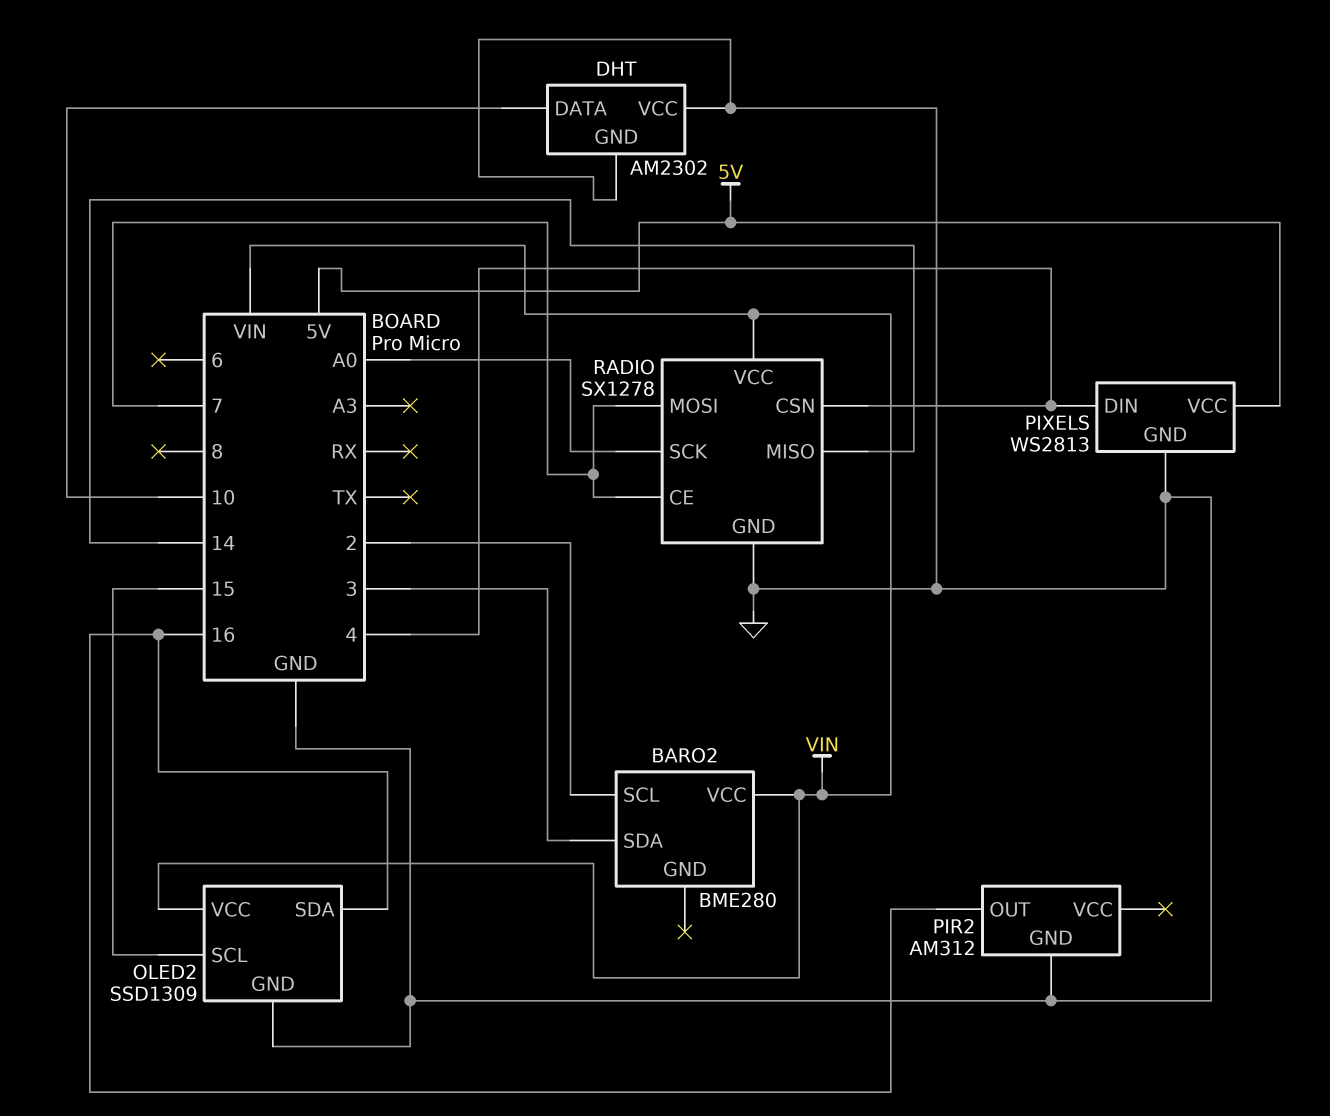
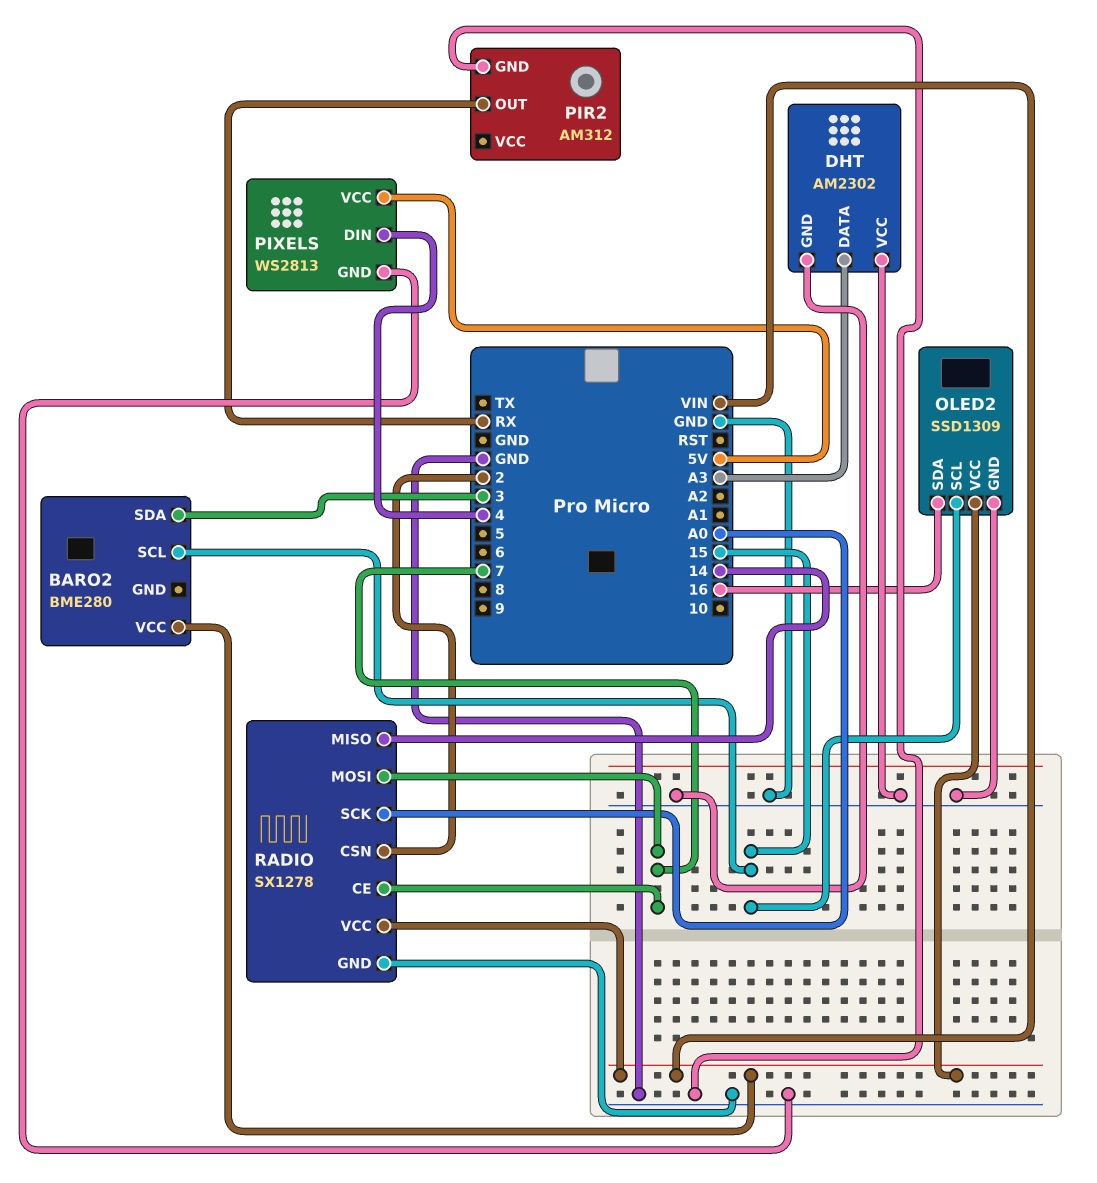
BARO2 pin SCL: 2 -> 15
DHT pin DATA: 10 -> A3
PIR2 pin OUT: 16 -> RX
RADIO pin CSN: 4 -> 2

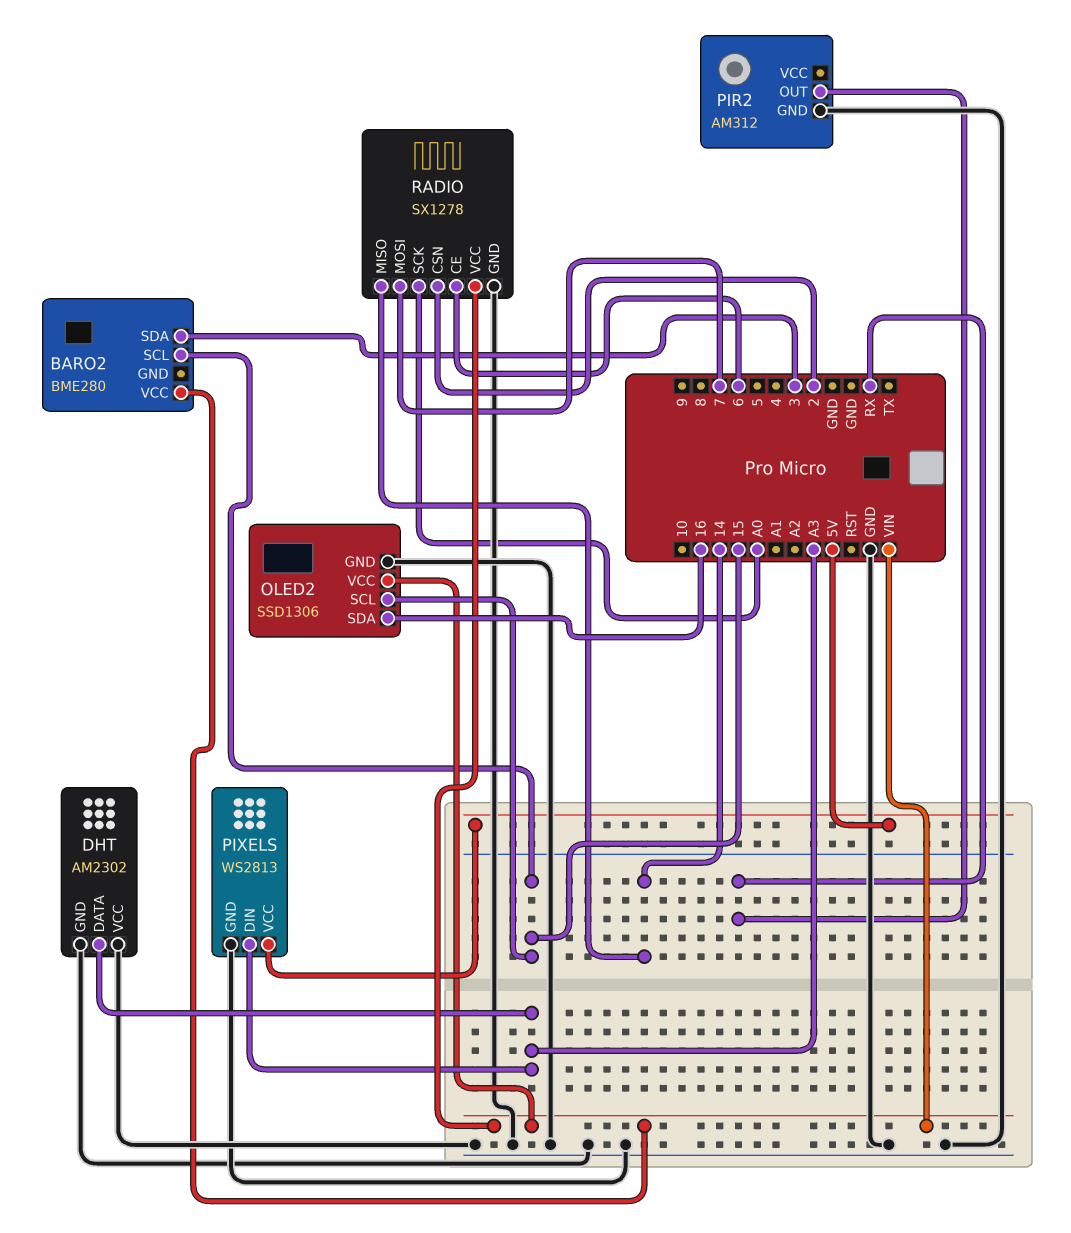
OLED2: SSD1309 -> SSD1306
PIXELS pin DIN: 4 -> A3
RADIO pin CE: 7 -> 6

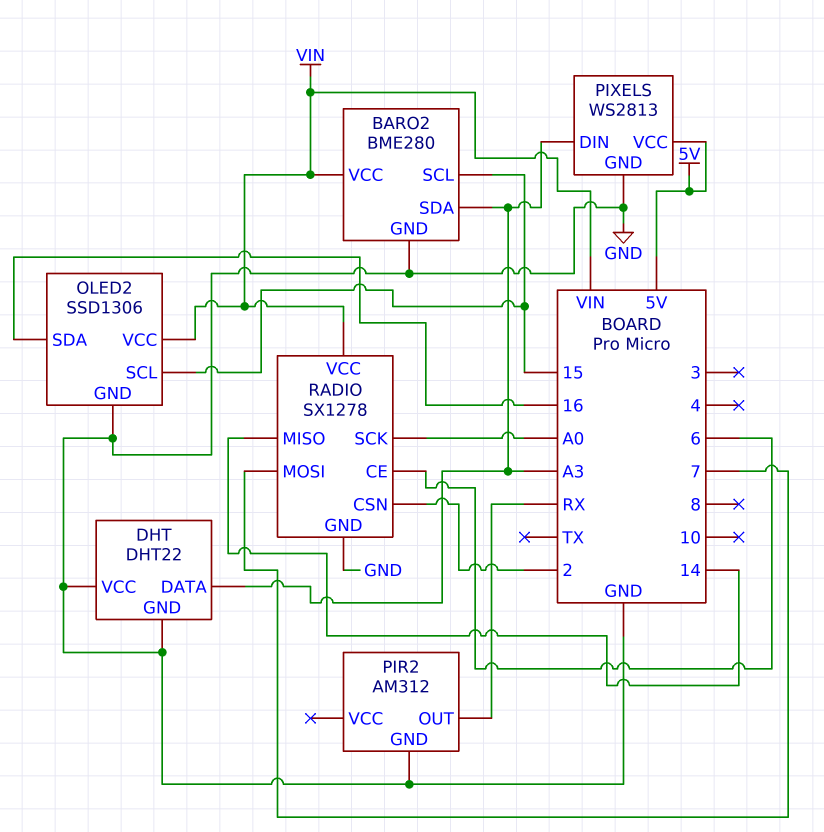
BARO2 pin GND: none -> GND
BARO2 pin SDA: 3 -> A3
DHT: AM2302 -> DHT22

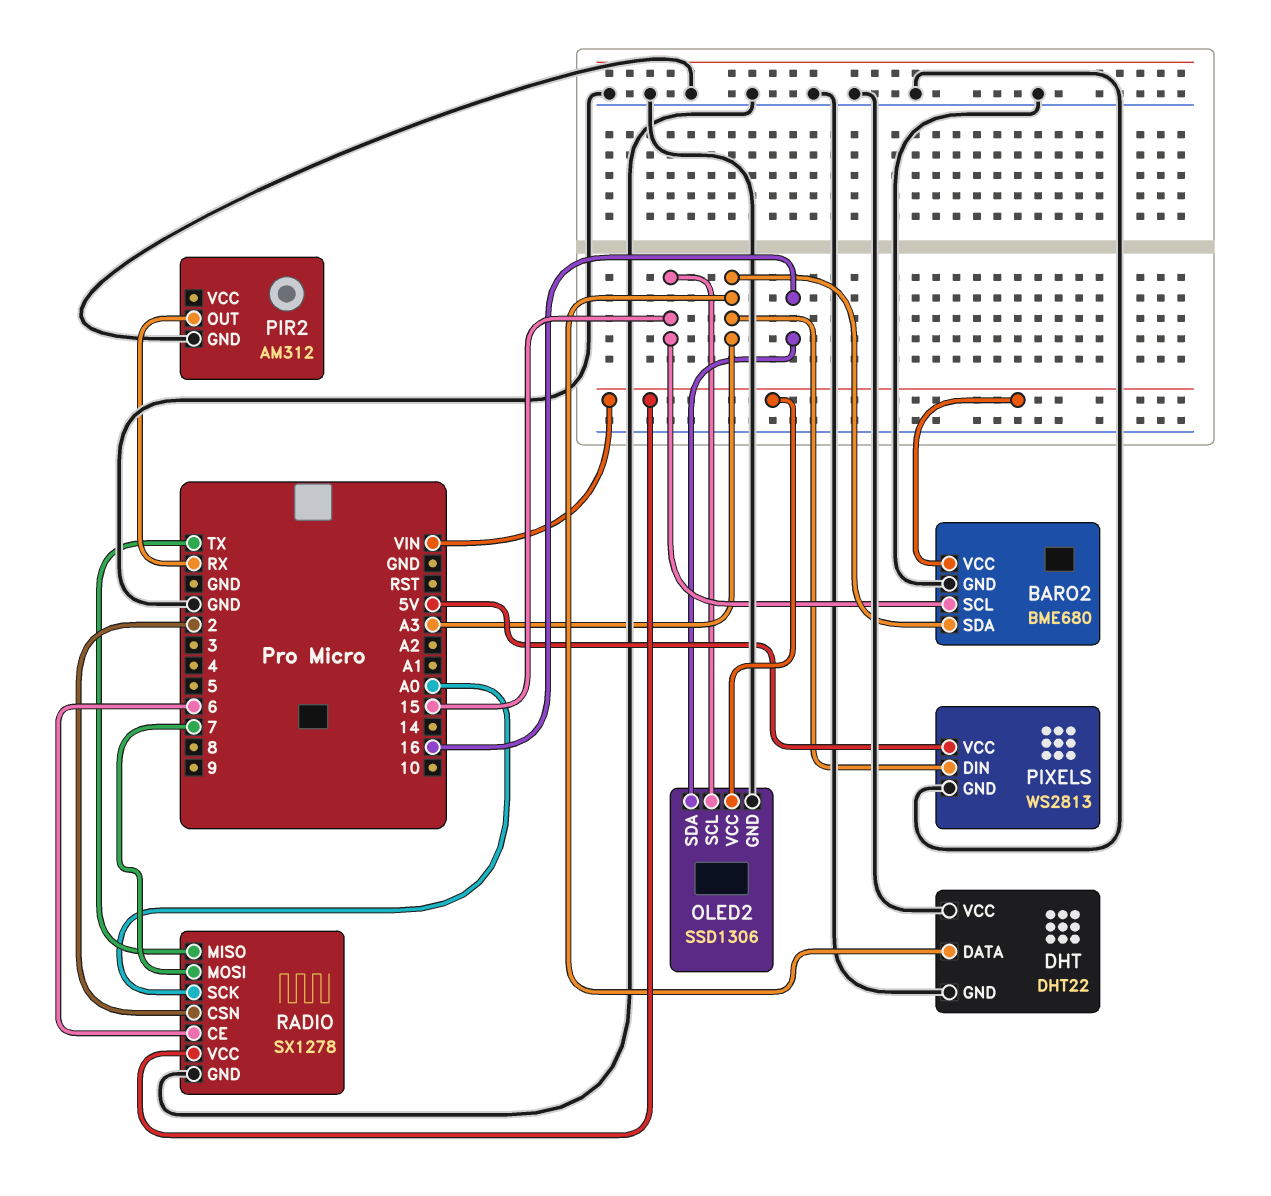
BARO2: BME280 -> BME680
RADIO pin MISO: 14 -> TX

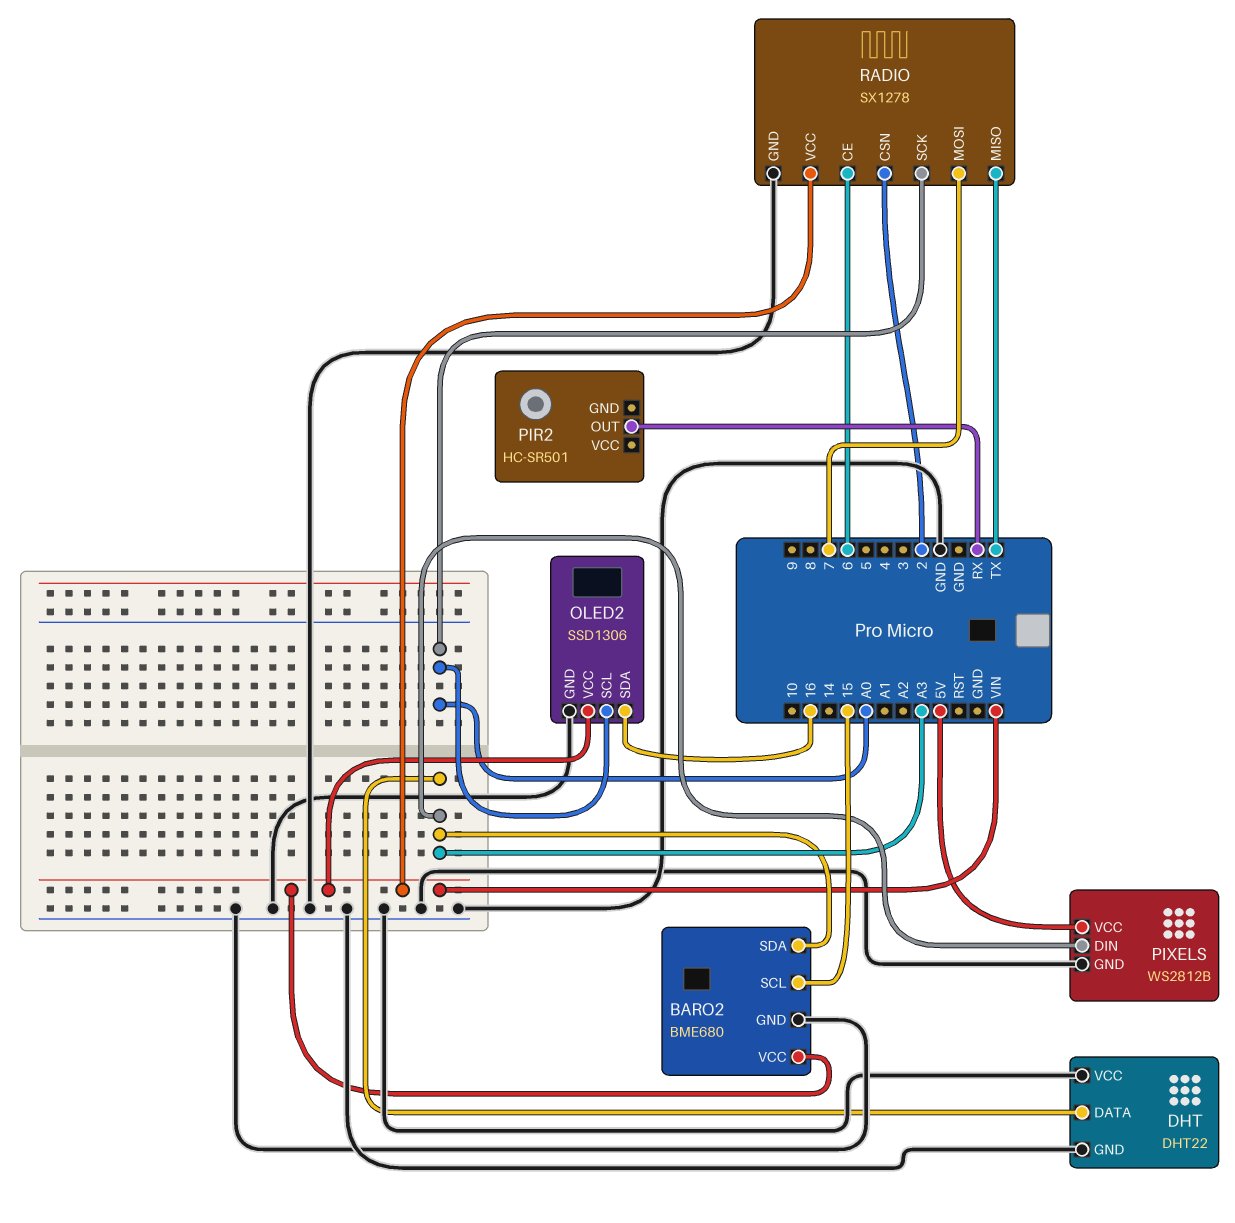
OLED2 pin SCL: 15 -> A0
PIR2: AM312 -> HC-SR501
PIR2 pin GND: GND -> none
PIXELS: WS2813 -> WS2812B

